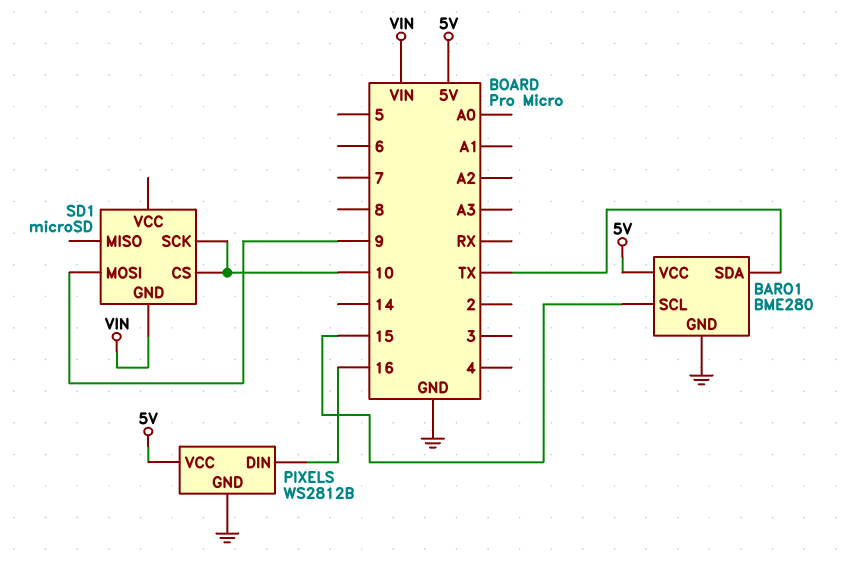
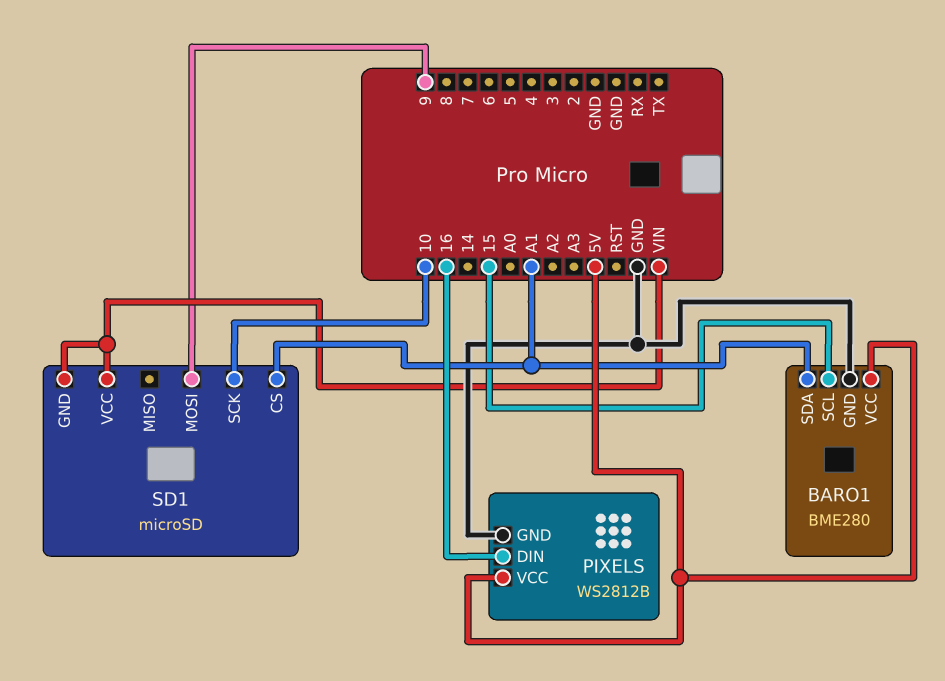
BARO1 pin SDA: TX -> A1
SD1 pin CS: 10 -> A1
SD1 pin VCC: none -> VIN

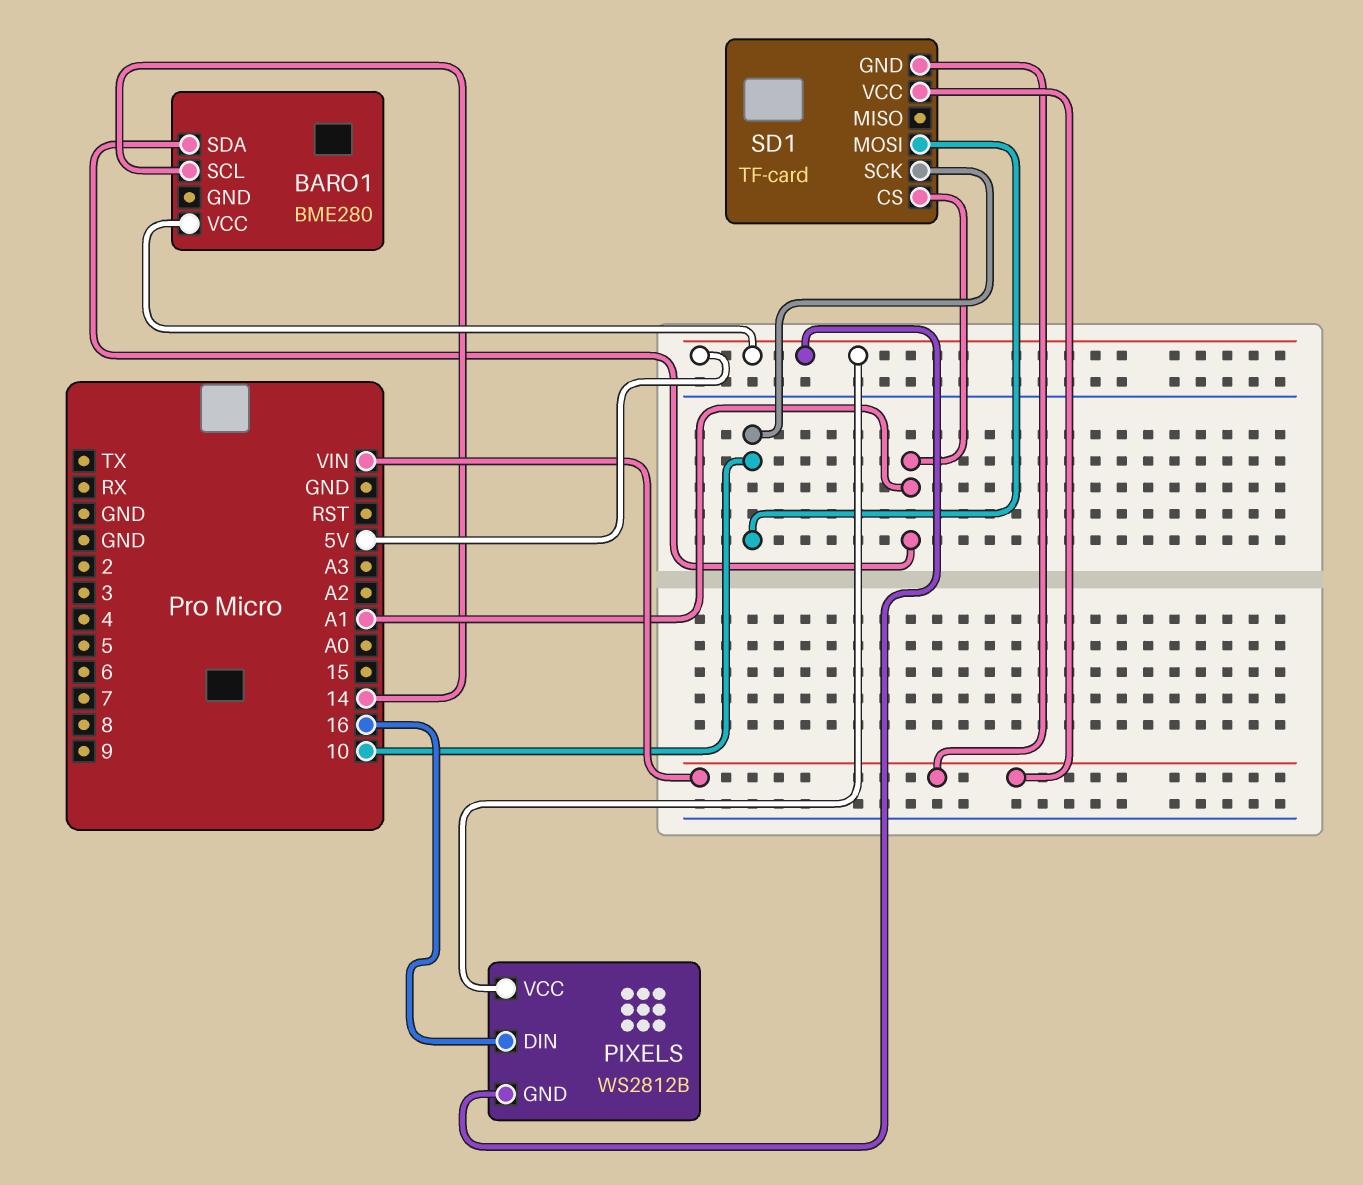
BARO1 pin GND: GND -> none
BARO1 pin SCL: 15 -> 14
PIXELS pin GND: GND -> 5V
SD1: microSD -> TF-card
SD1 pin MOSI: 9 -> 10

